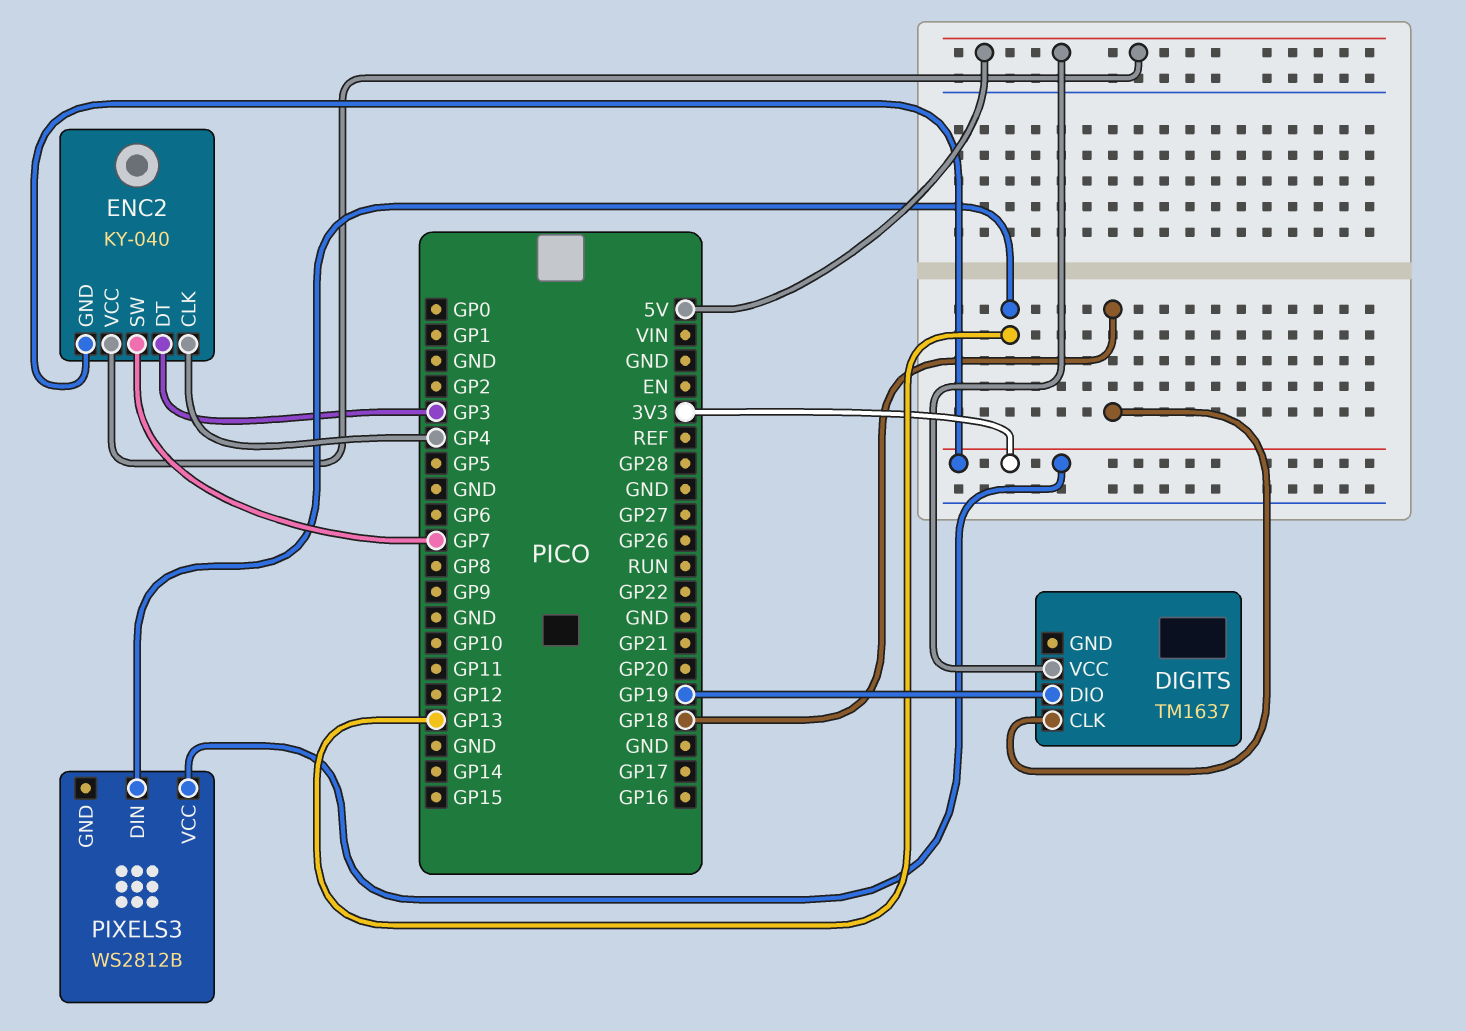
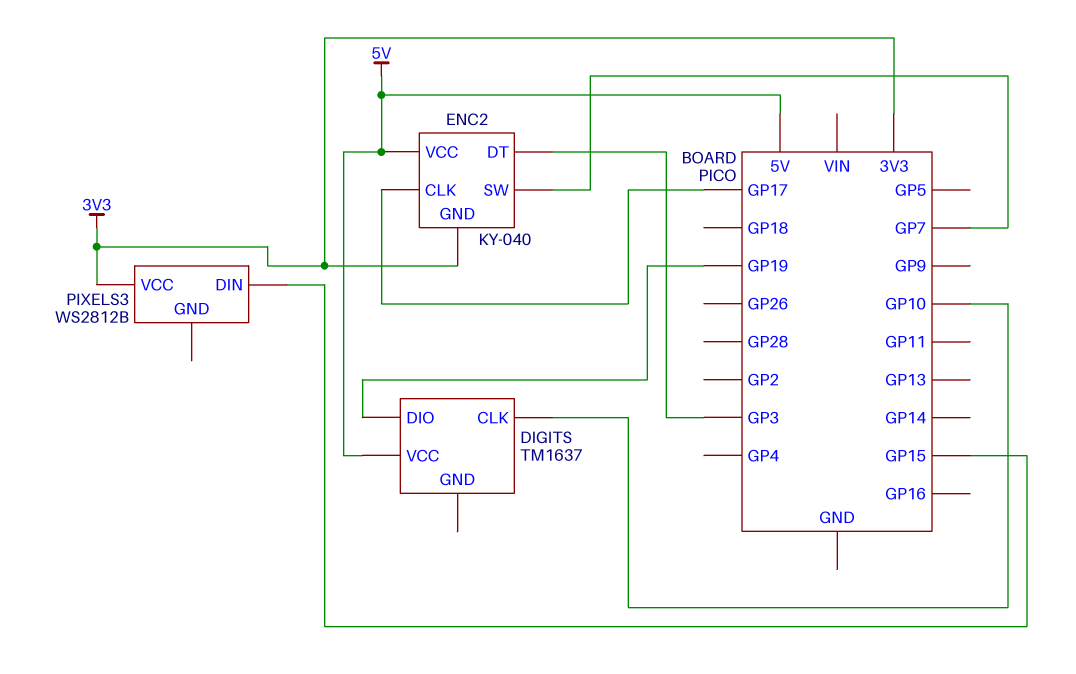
DIGITS pin CLK: GP18 -> GP10
ENC2 pin CLK: GP4 -> GP17
PIXELS3 pin DIN: GP13 -> GP15

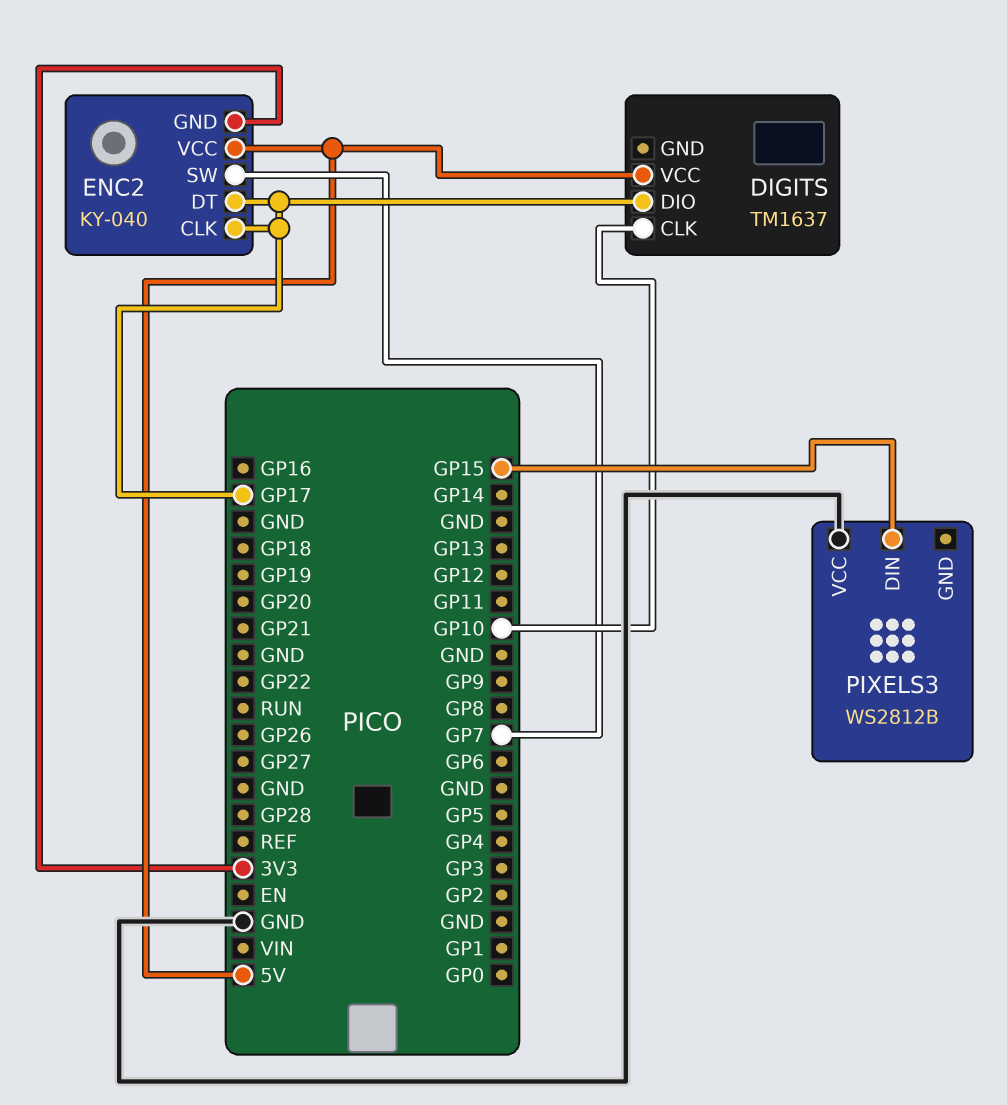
DIGITS pin DIO: GP19 -> GP17
ENC2 pin DT: GP3 -> GP17
PIXELS3 pin VCC: 3V3 -> GND

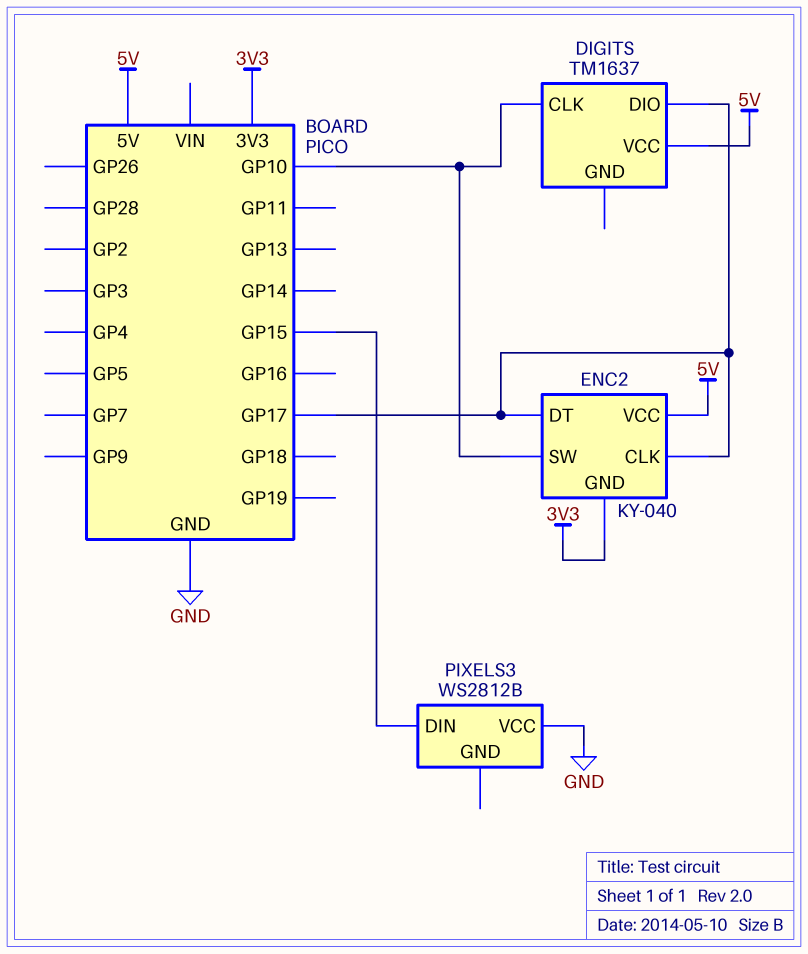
ENC2 pin SW: GP7 -> GP10

